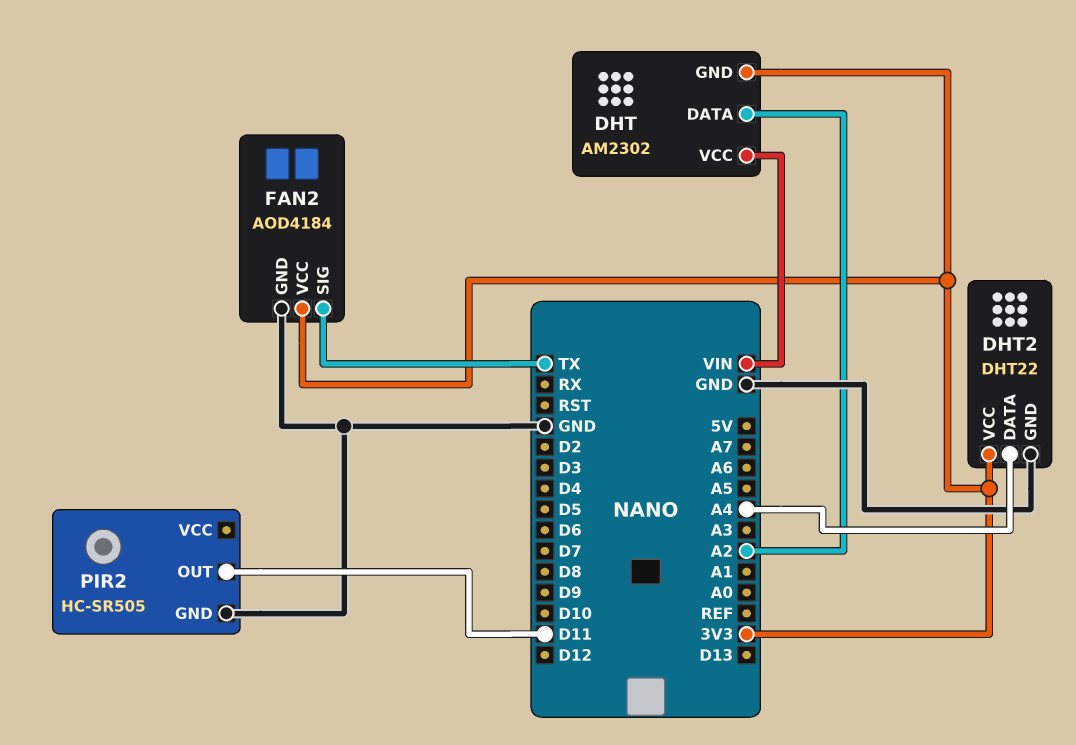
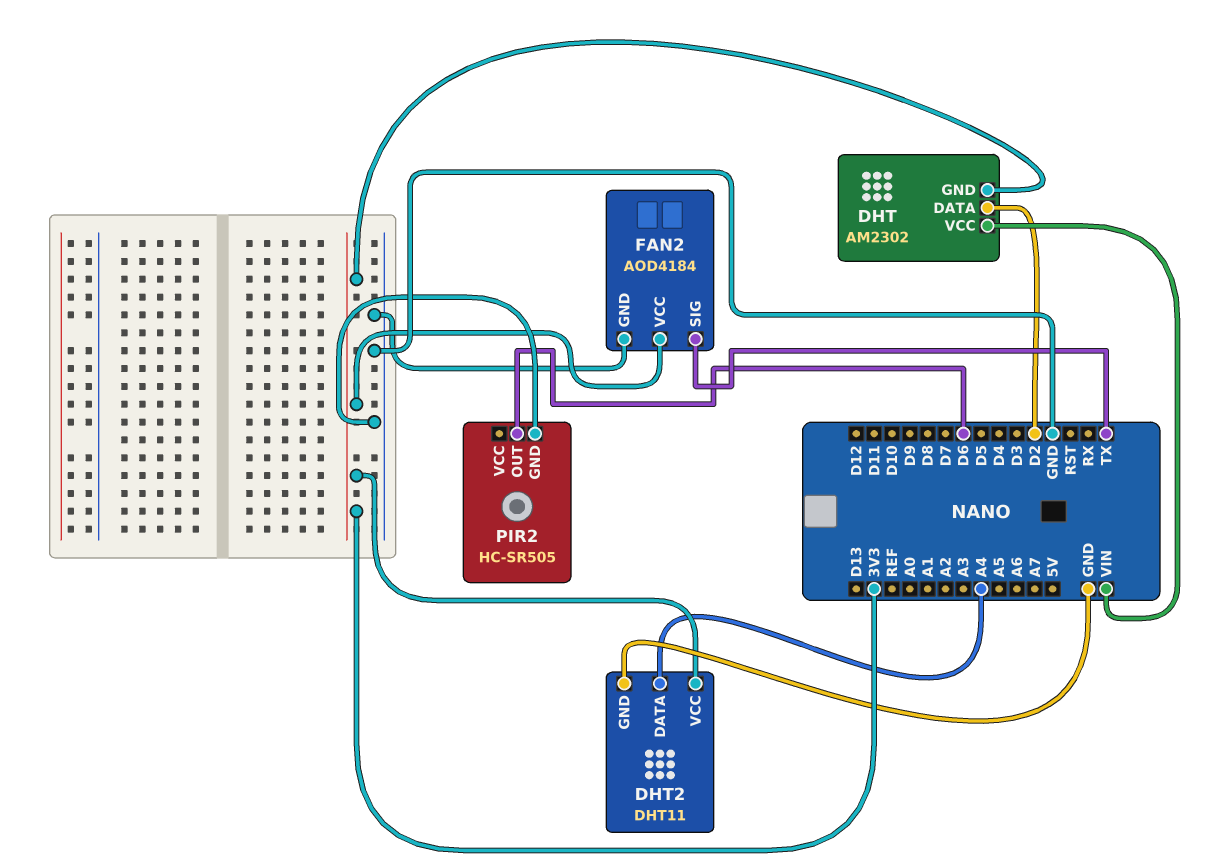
DHT pin DATA: A2 -> D2
DHT2: DHT22 -> DHT11
PIR2 pin OUT: D11 -> D6

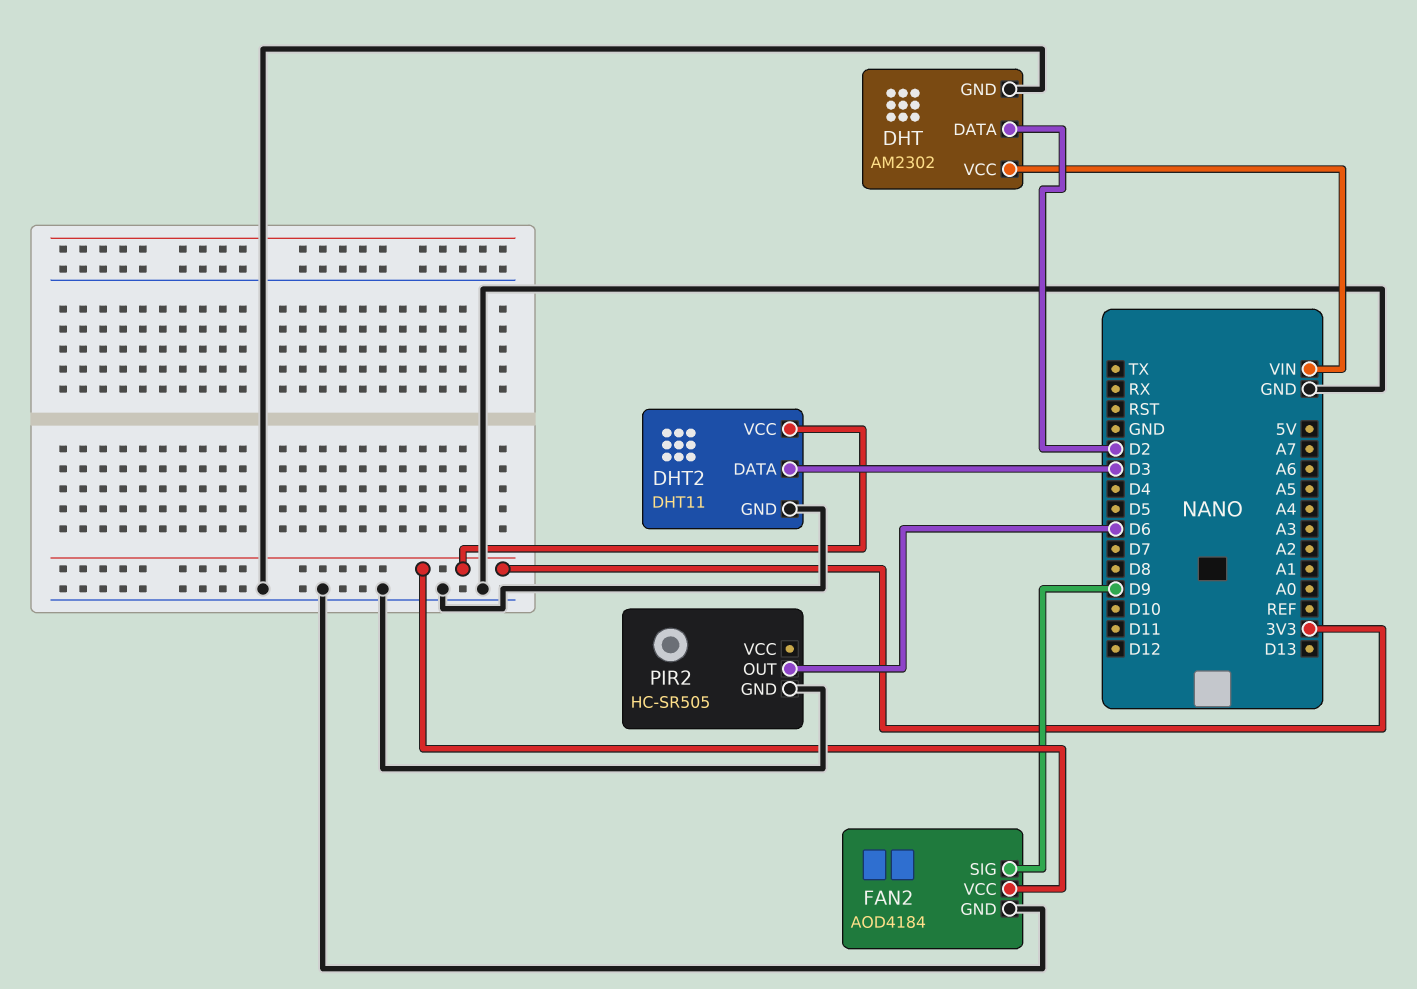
DHT pin GND: 3V3 -> GND
DHT2 pin DATA: A4 -> D3
FAN2 pin SIG: TX -> D9

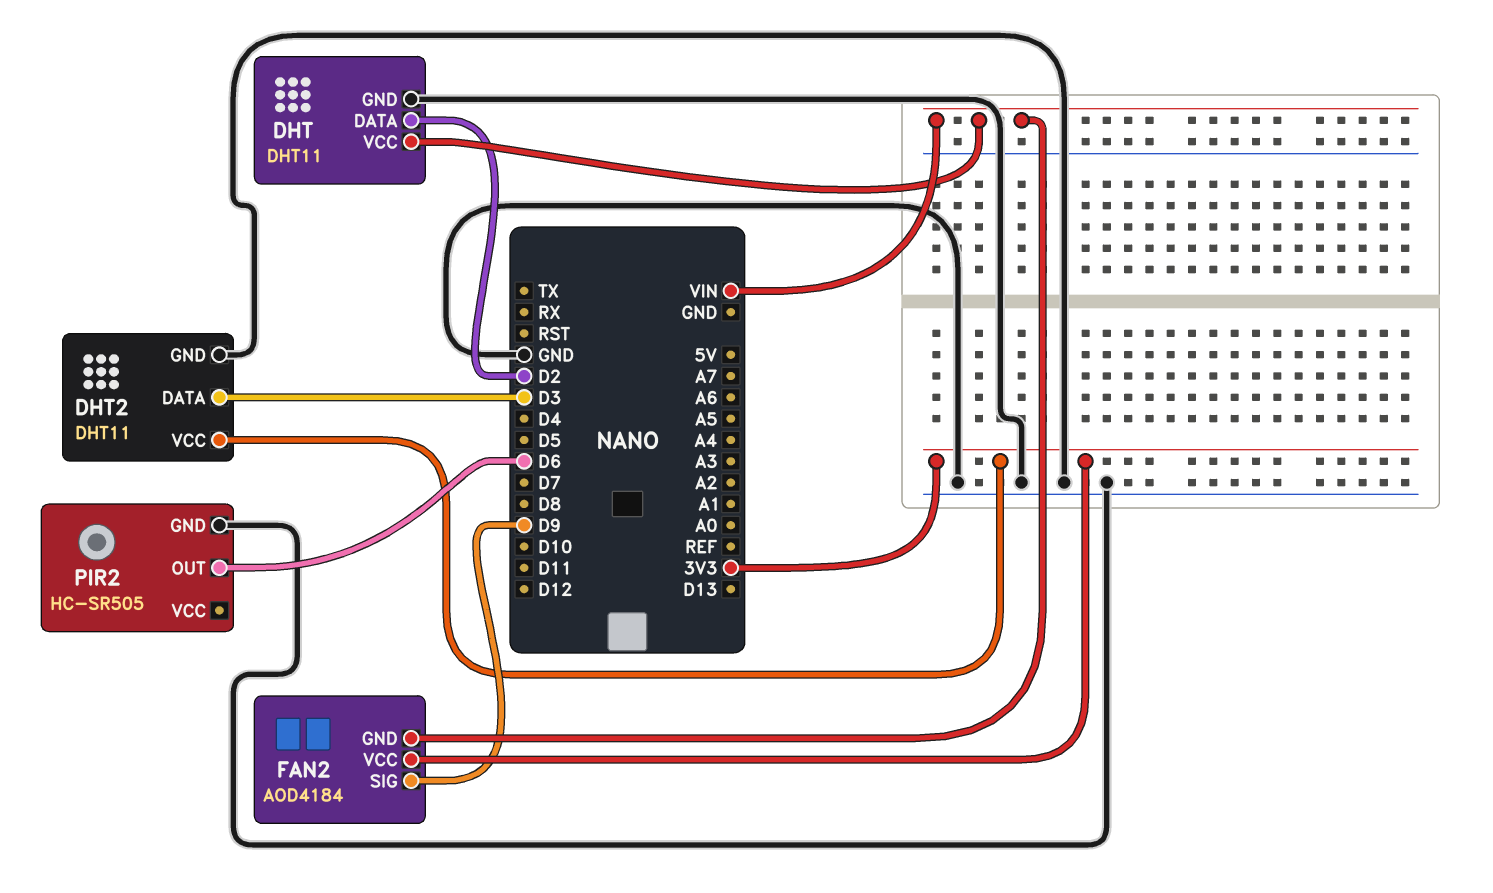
DHT: AM2302 -> DHT11
FAN2 pin GND: GND -> VIN

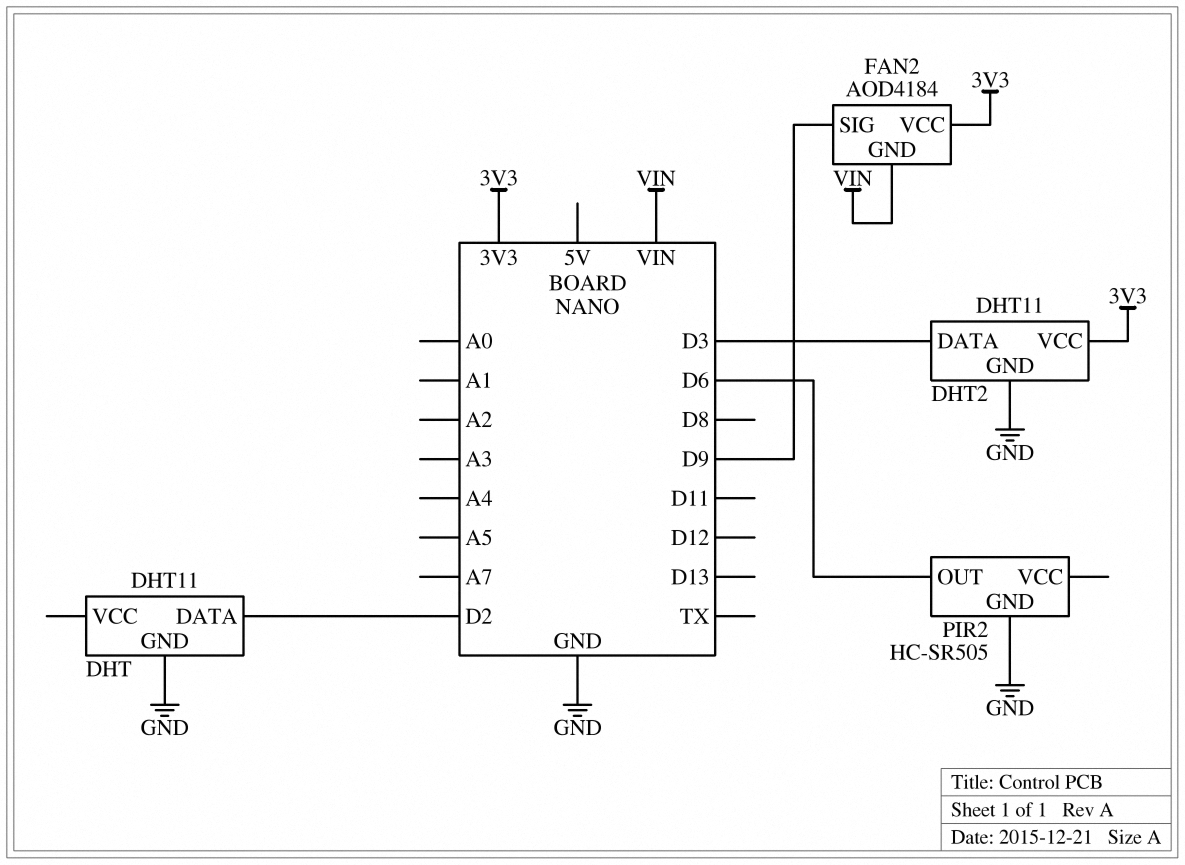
DHT pin VCC: VIN -> none

